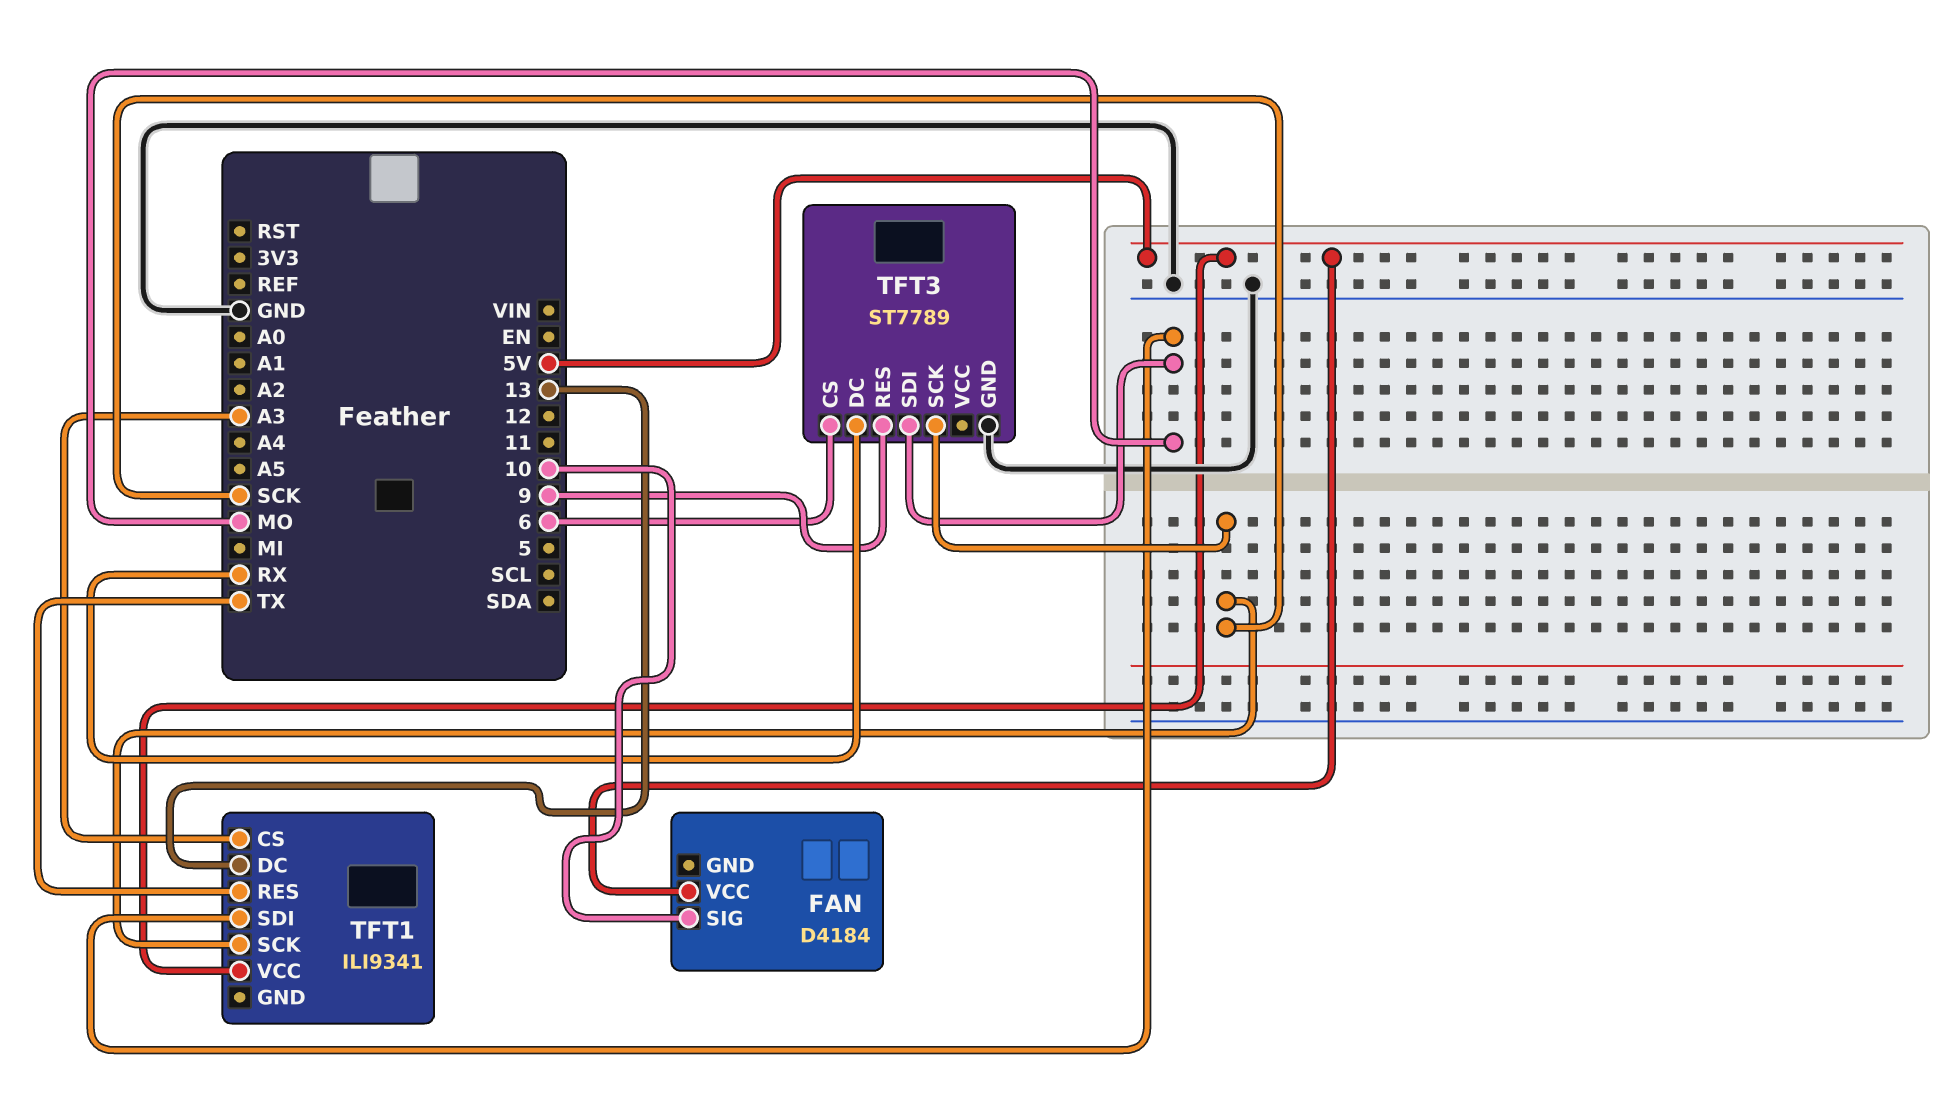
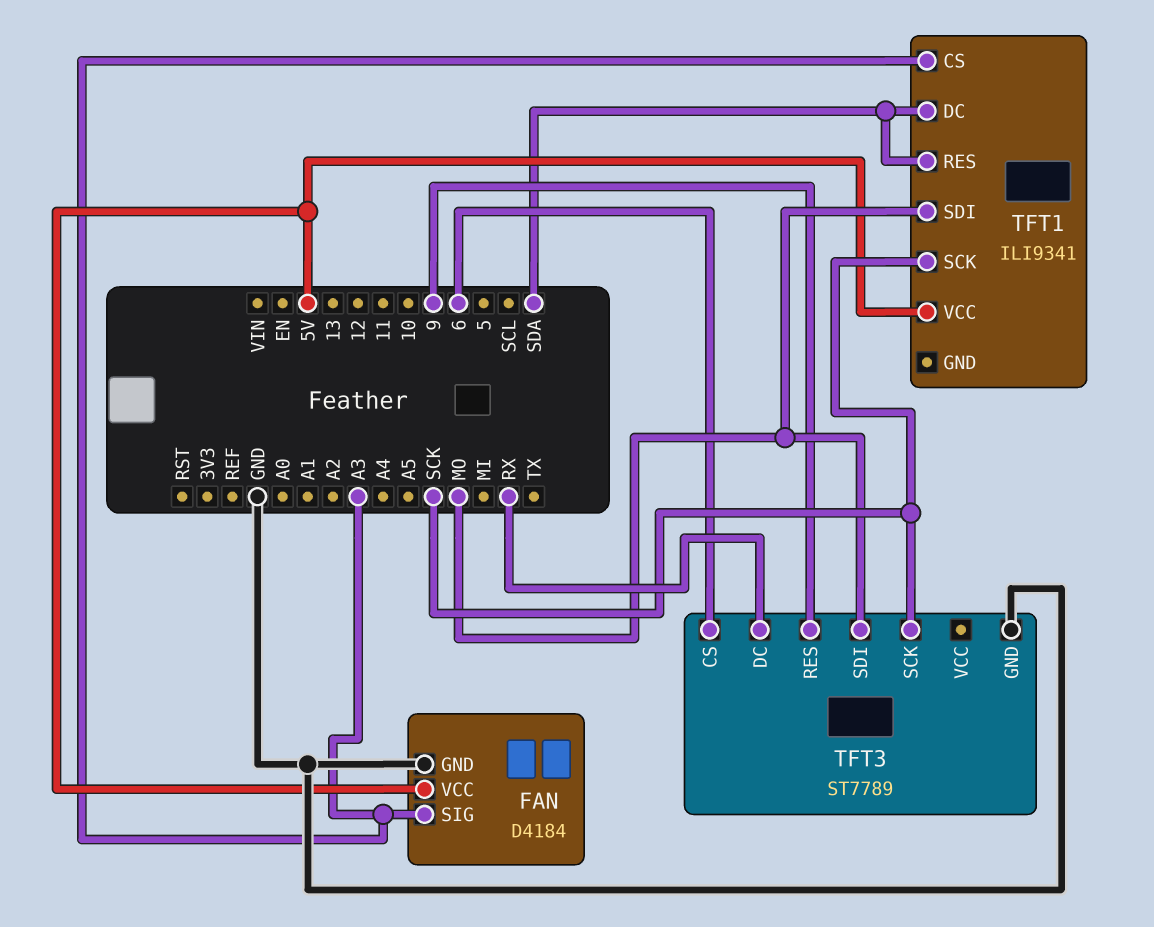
FAN pin GND: none -> GND
FAN pin SIG: 10 -> A3
TFT1 pin DC: 13 -> SDA
TFT1 pin RES: TX -> SDA

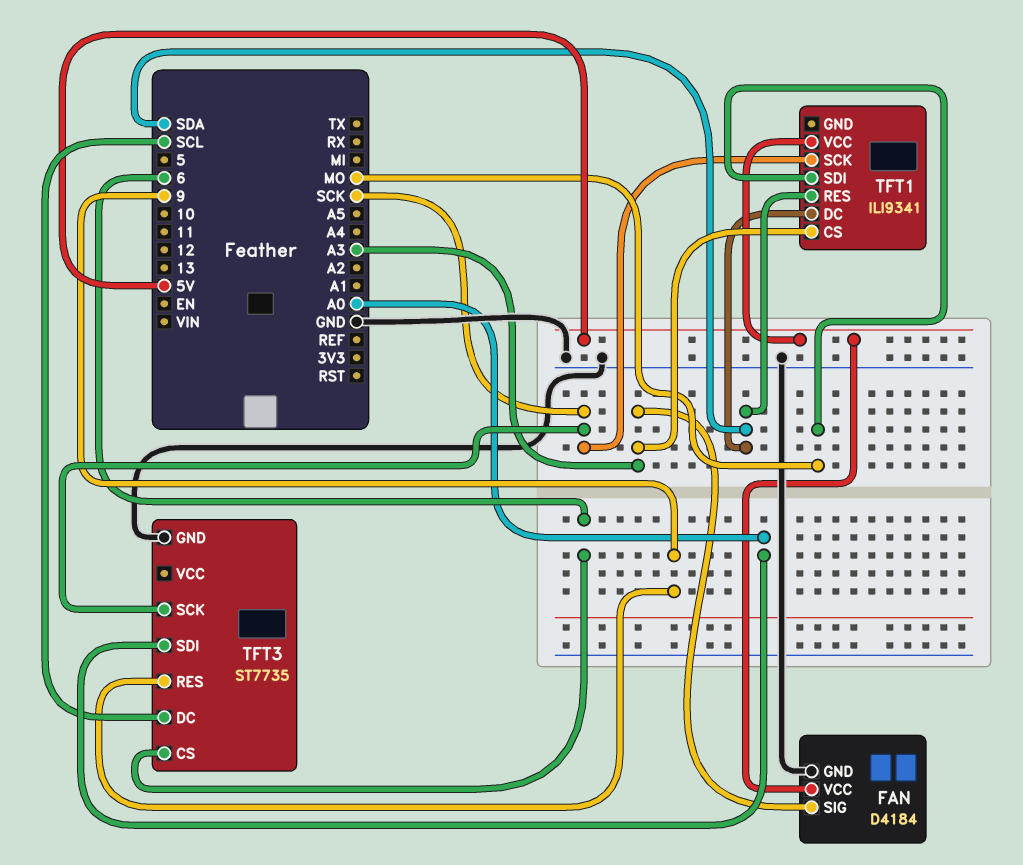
TFT3: ST7789 -> ST7735
TFT3 pin DC: RX -> SCL
TFT3 pin SDI: MO -> A0

